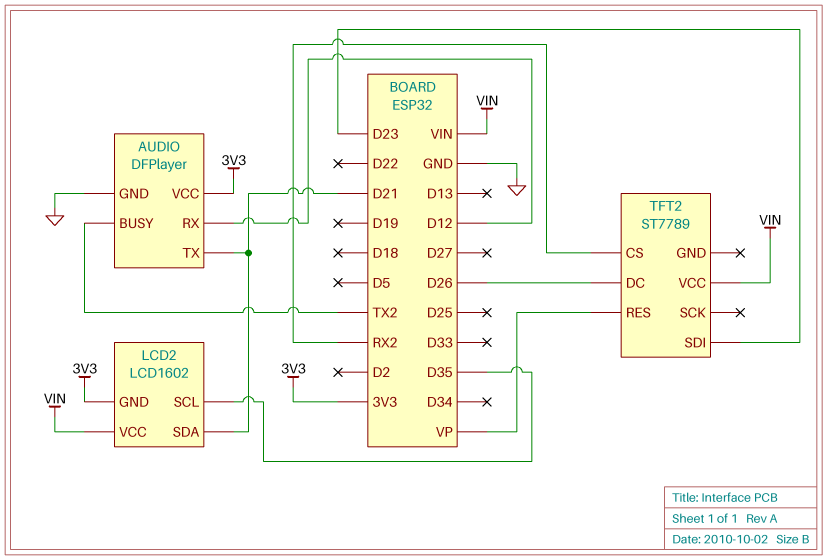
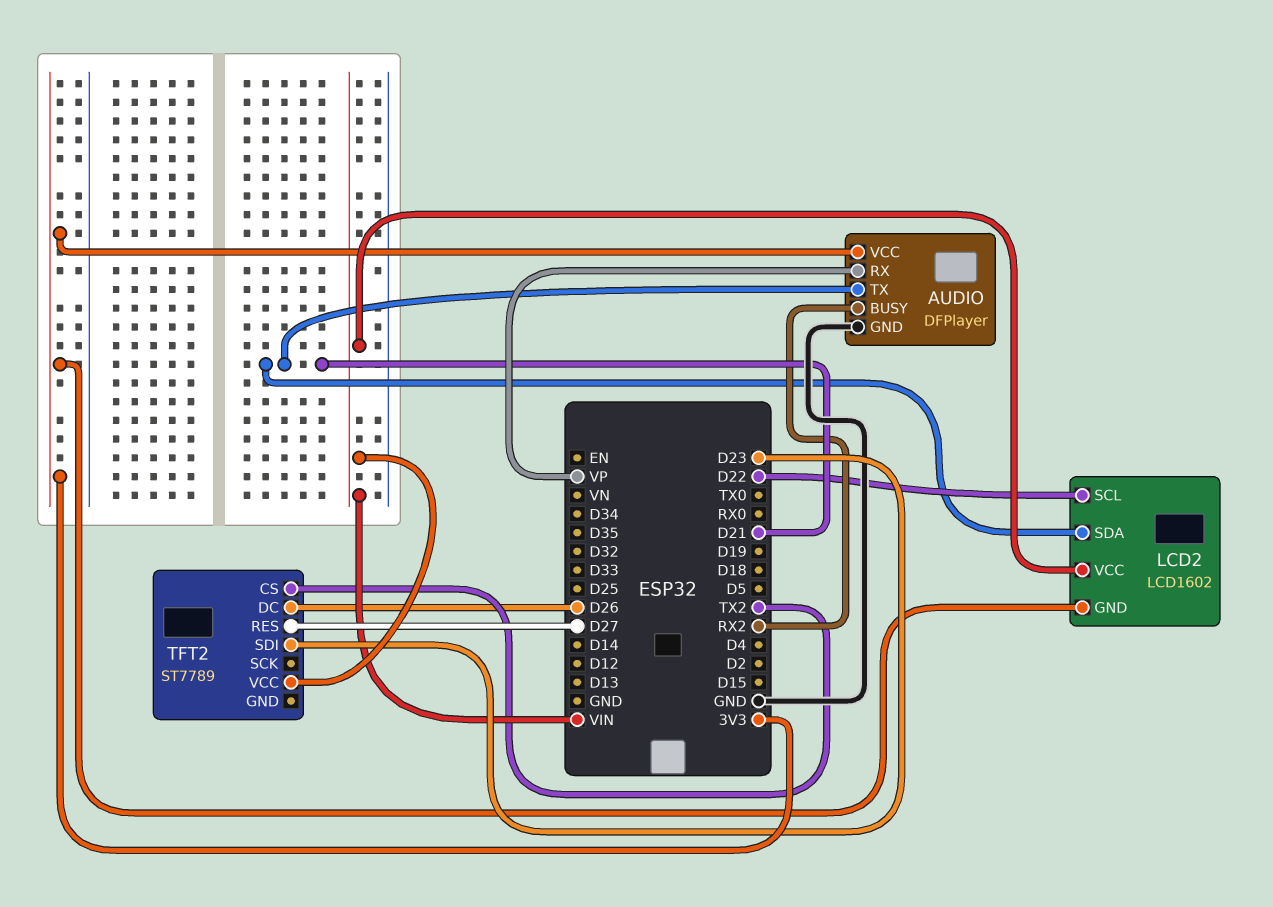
AUDIO pin BUSY: TX2 -> RX2
AUDIO pin RX: D12 -> VP
LCD2 pin SCL: D35 -> D22
TFT2 pin CS: RX2 -> TX2
TFT2 pin RES: VP -> D27

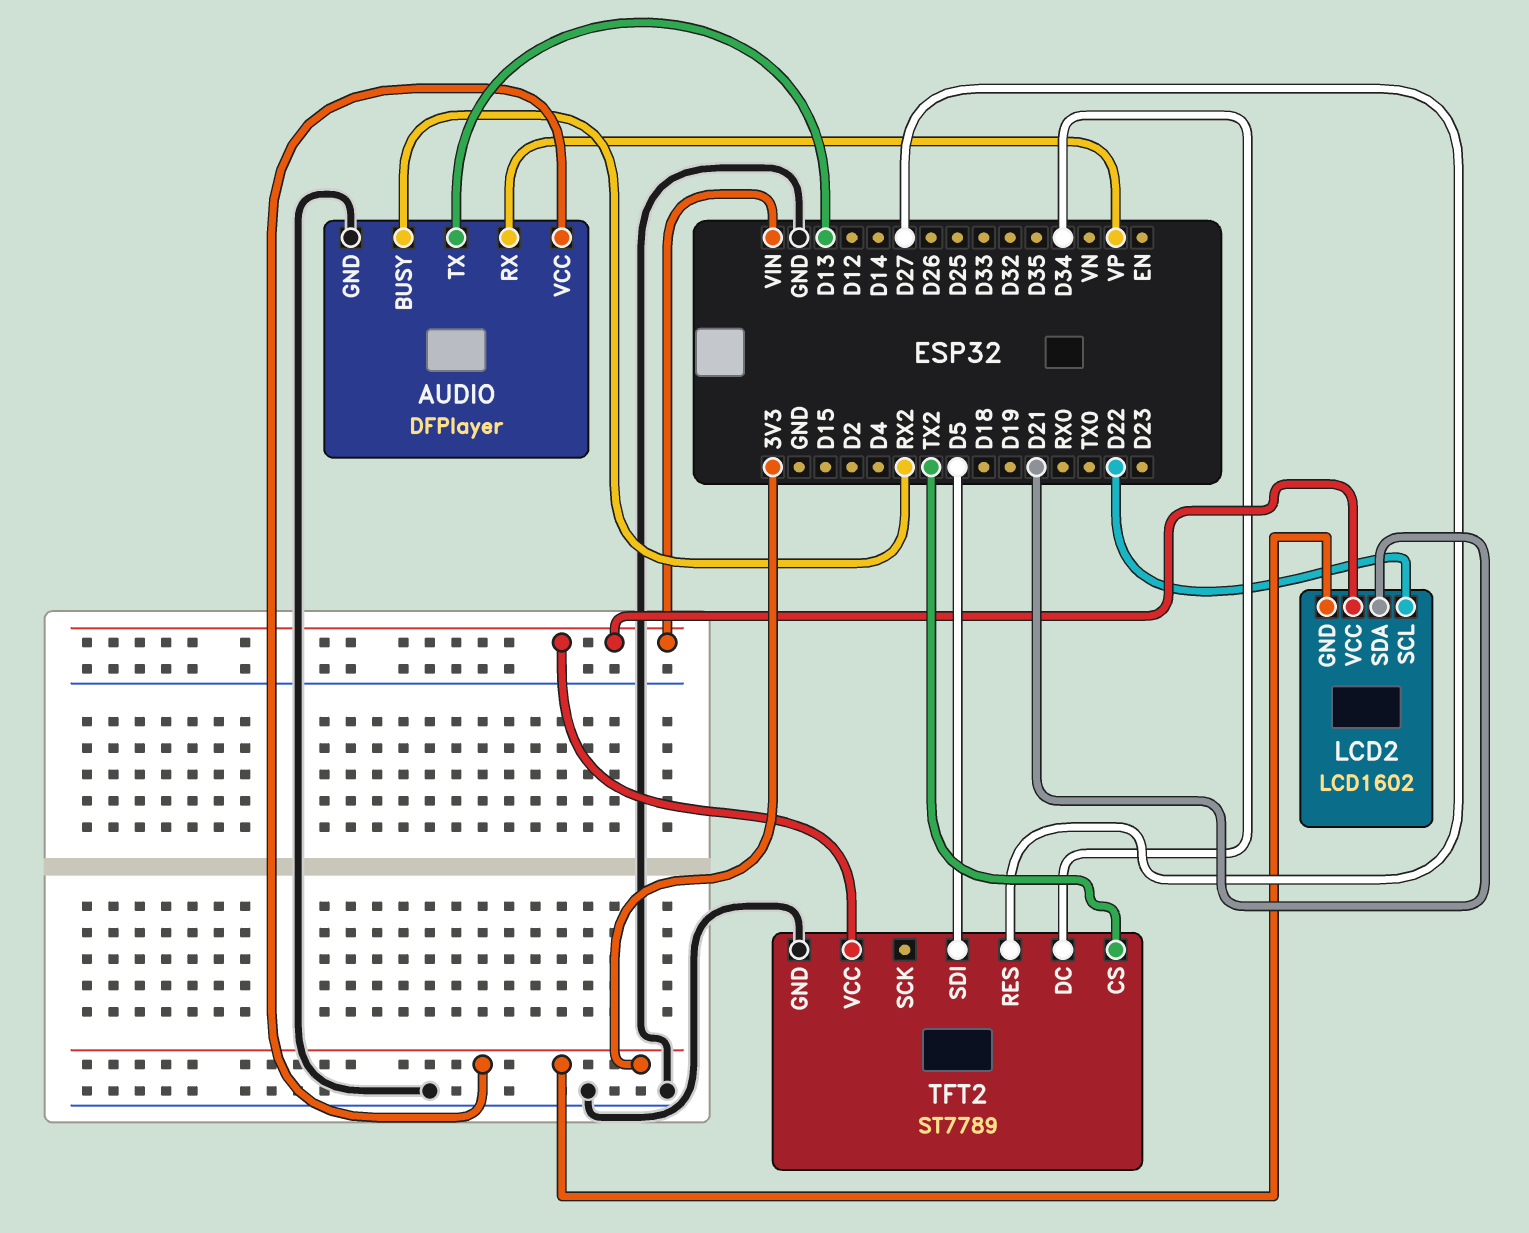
AUDIO pin TX: D21 -> D13
TFT2 pin DC: D26 -> D34
TFT2 pin GND: none -> GND
TFT2 pin SDI: D23 -> D5

